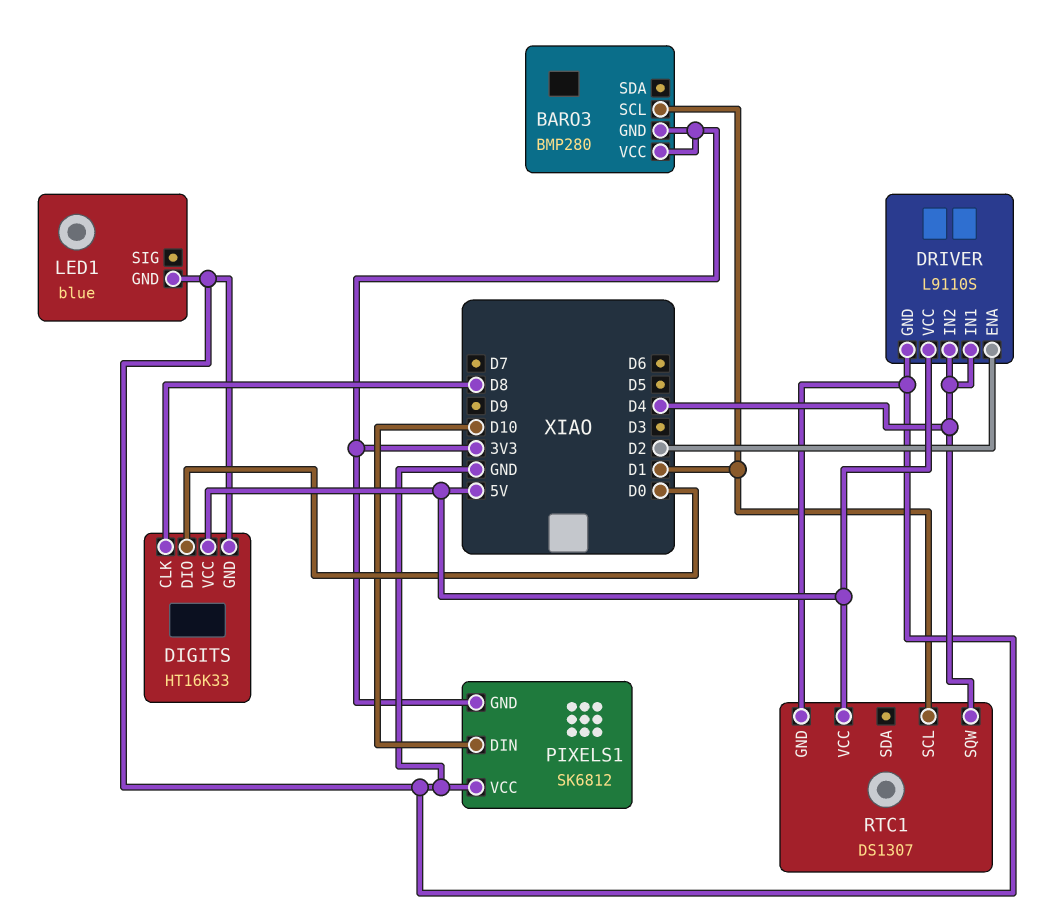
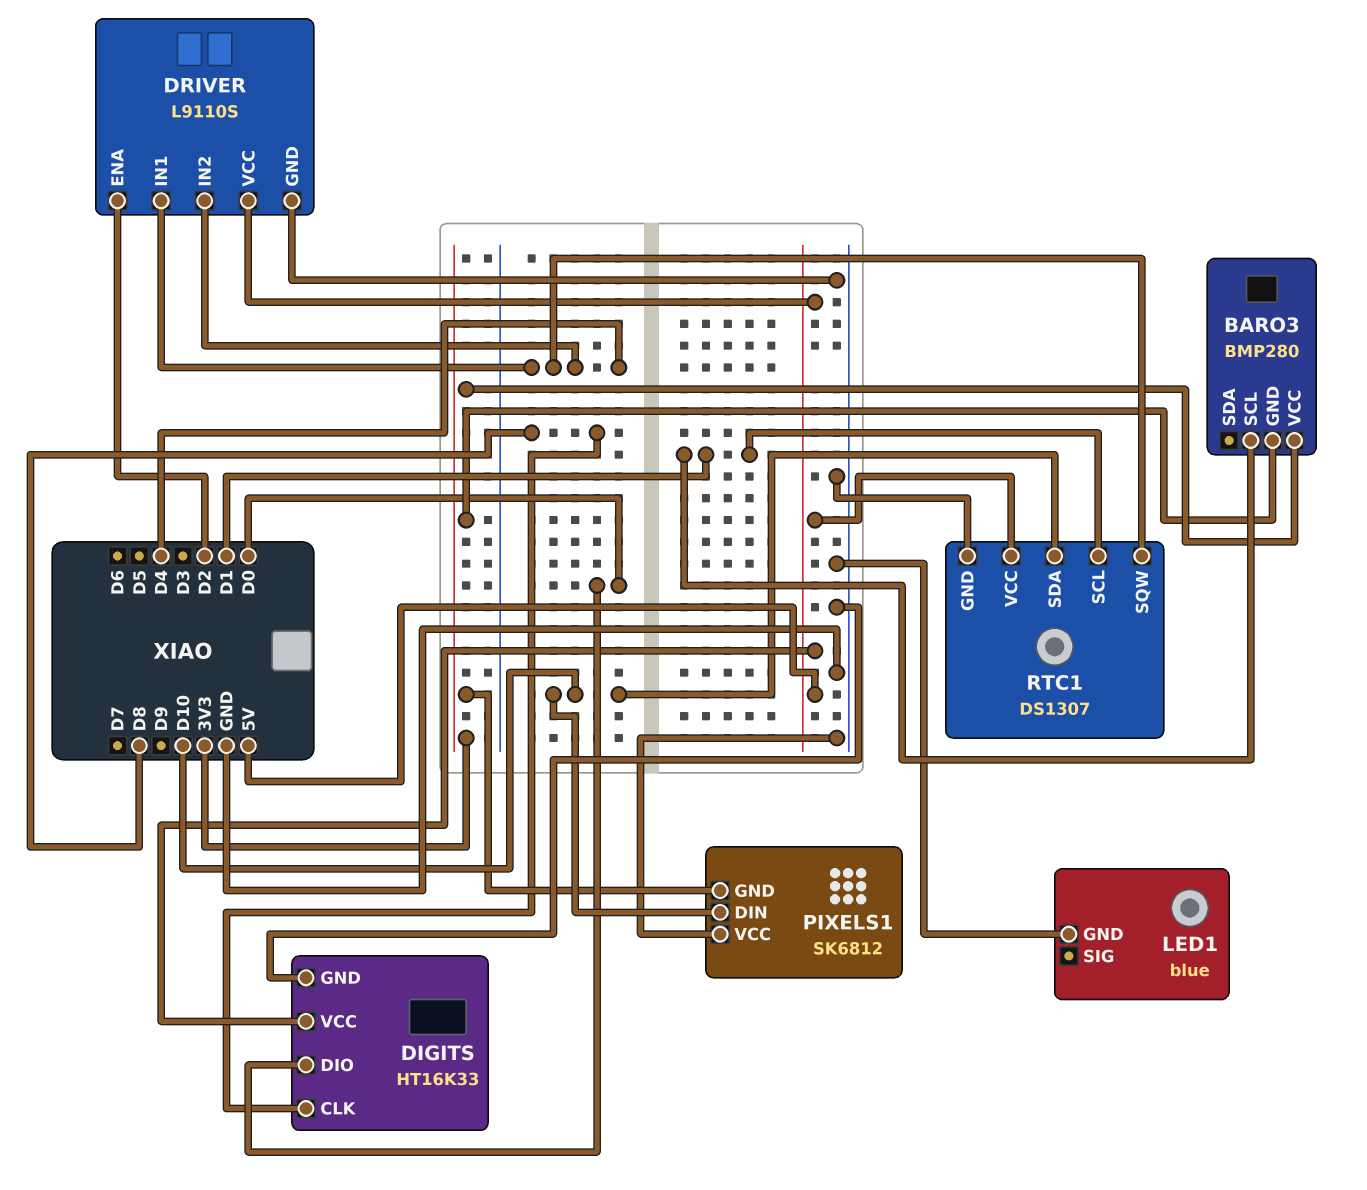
RTC1 pin SDA: none -> D10

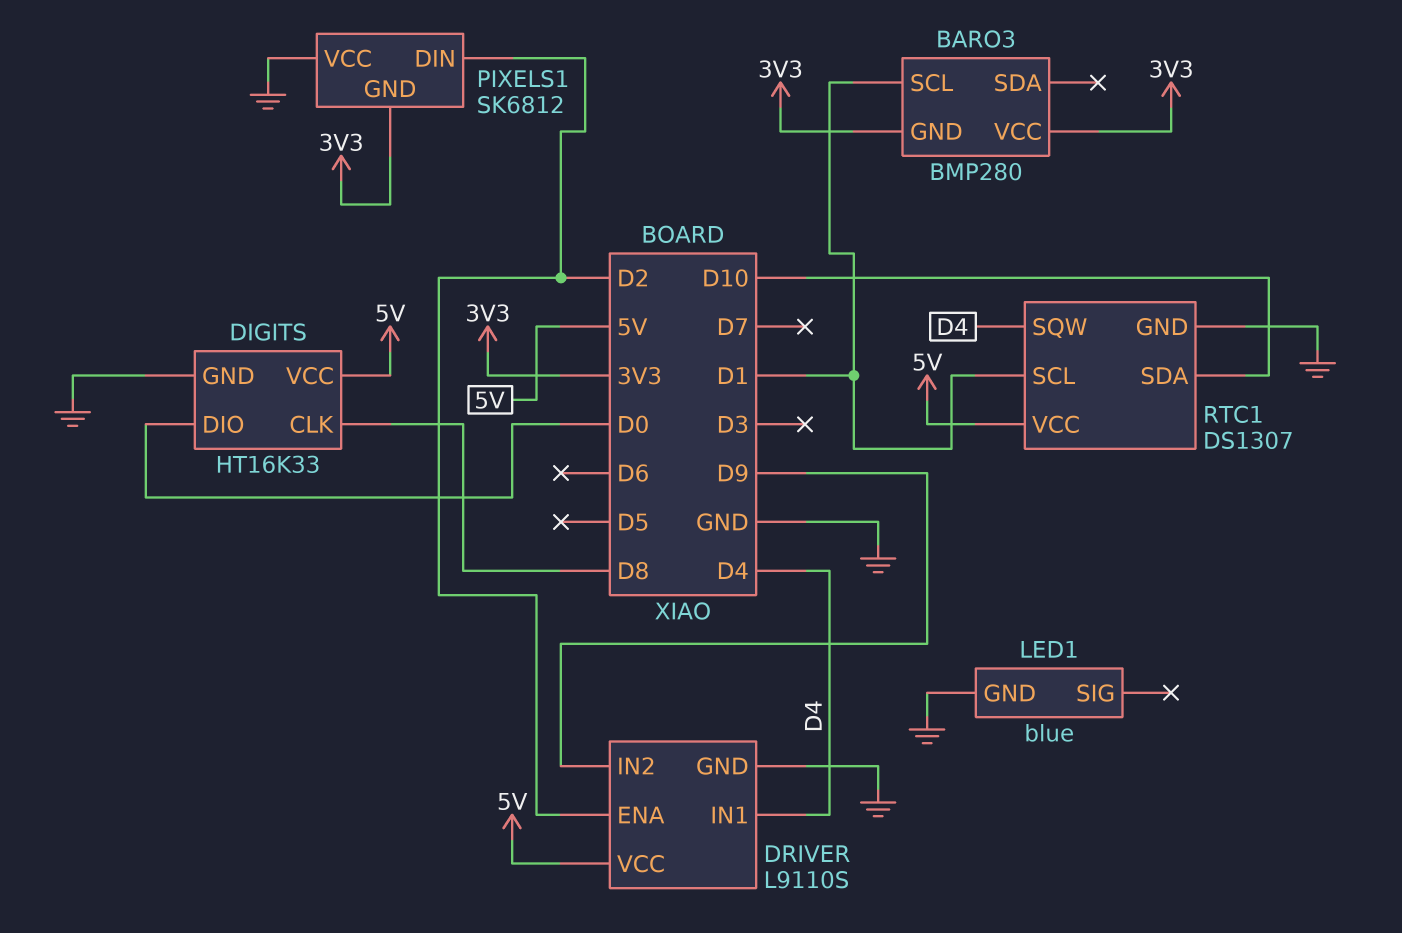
DRIVER pin IN2: D4 -> D9
PIXELS1 pin DIN: D10 -> D2

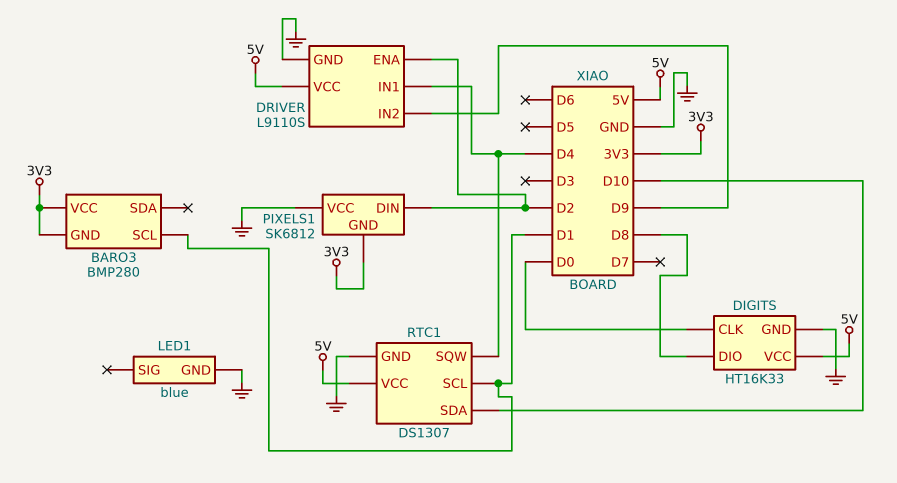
DIGITS pin CLK: D8 -> D0
DIGITS pin DIO: D0 -> D8

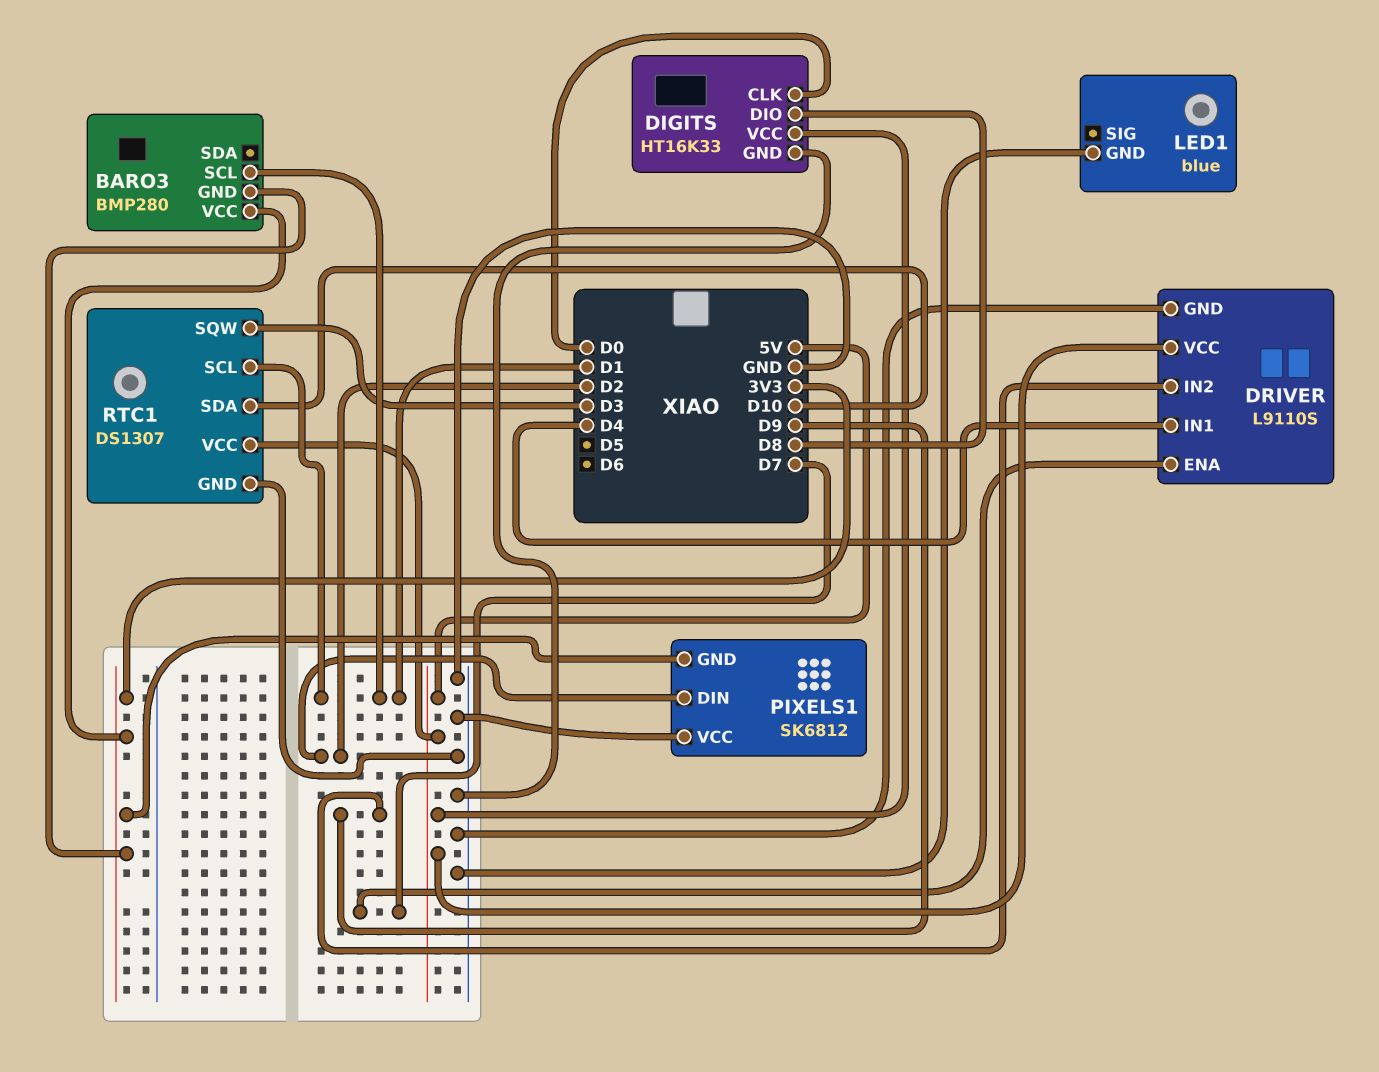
DRIVER pin ENA: D2 -> D7
RTC1 pin SQW: D4 -> D3

